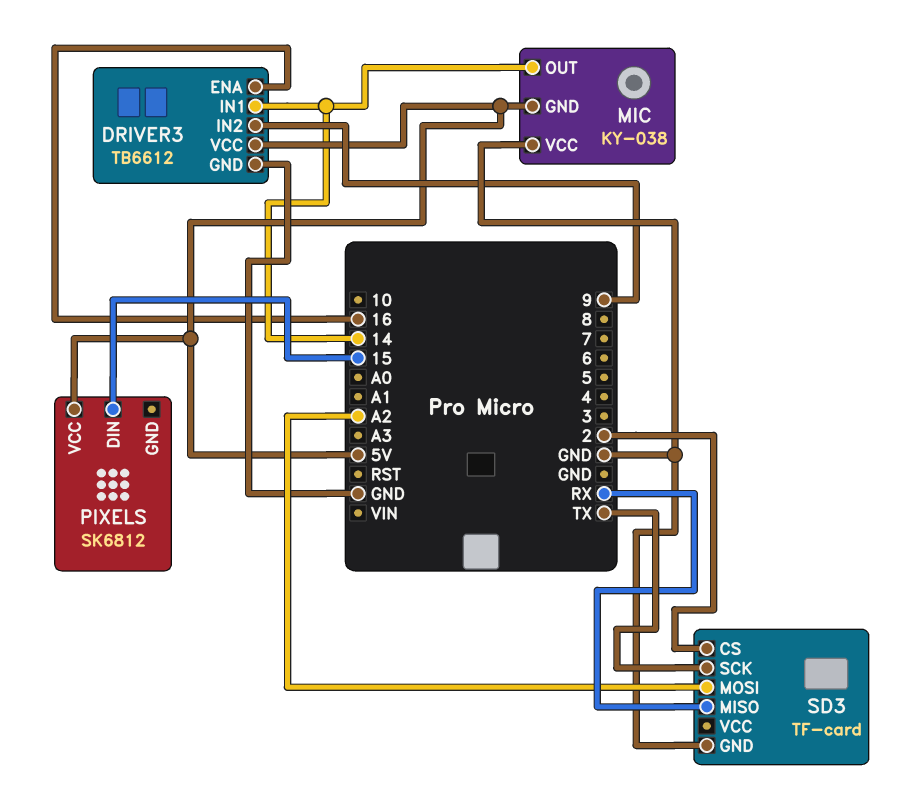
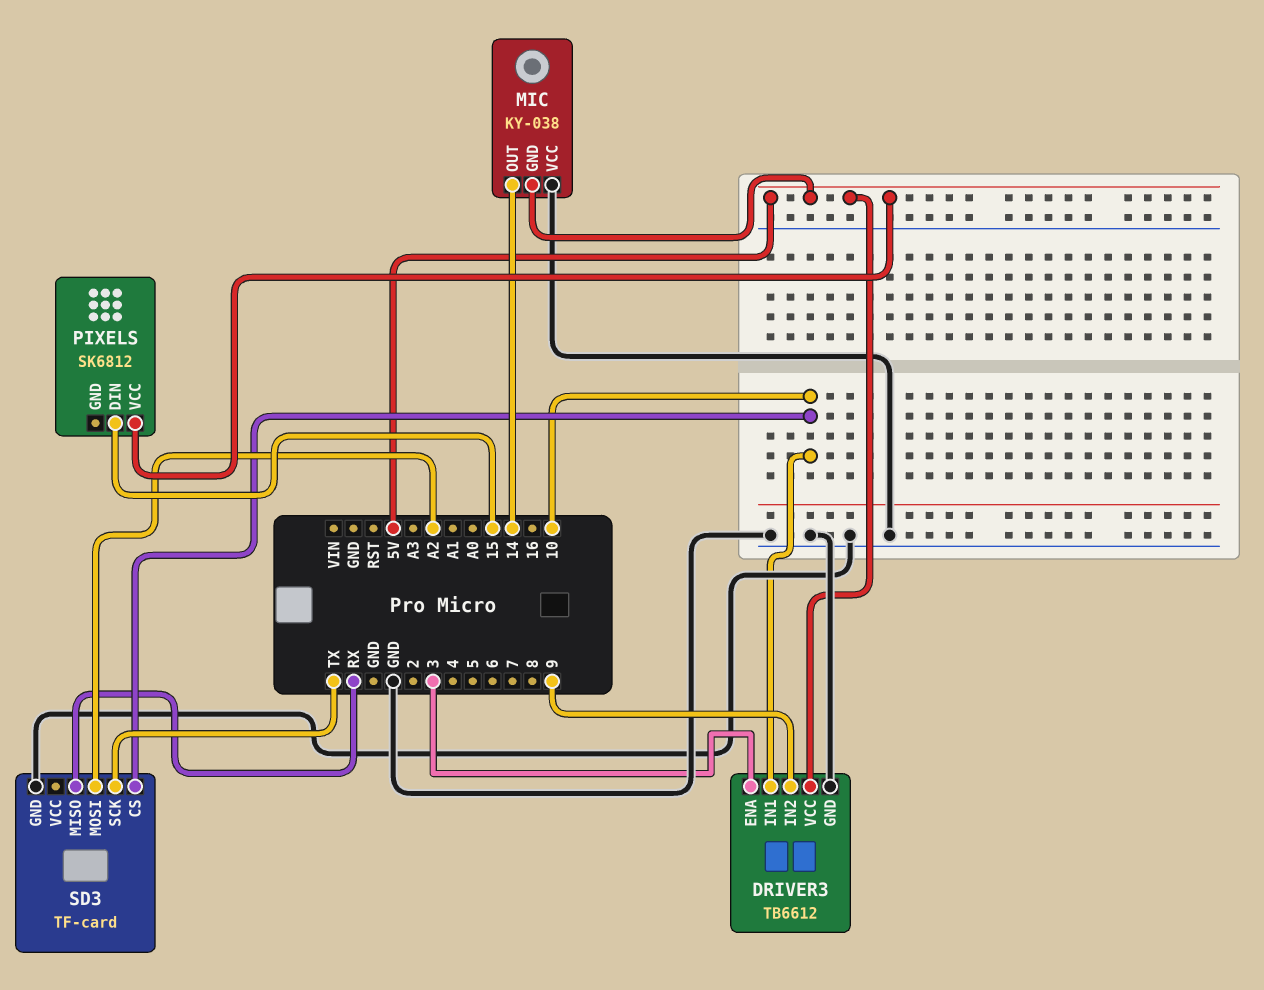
DRIVER3 pin ENA: 16 -> 3
DRIVER3 pin IN1: 14 -> 10
SD3 pin CS: 2 -> 10

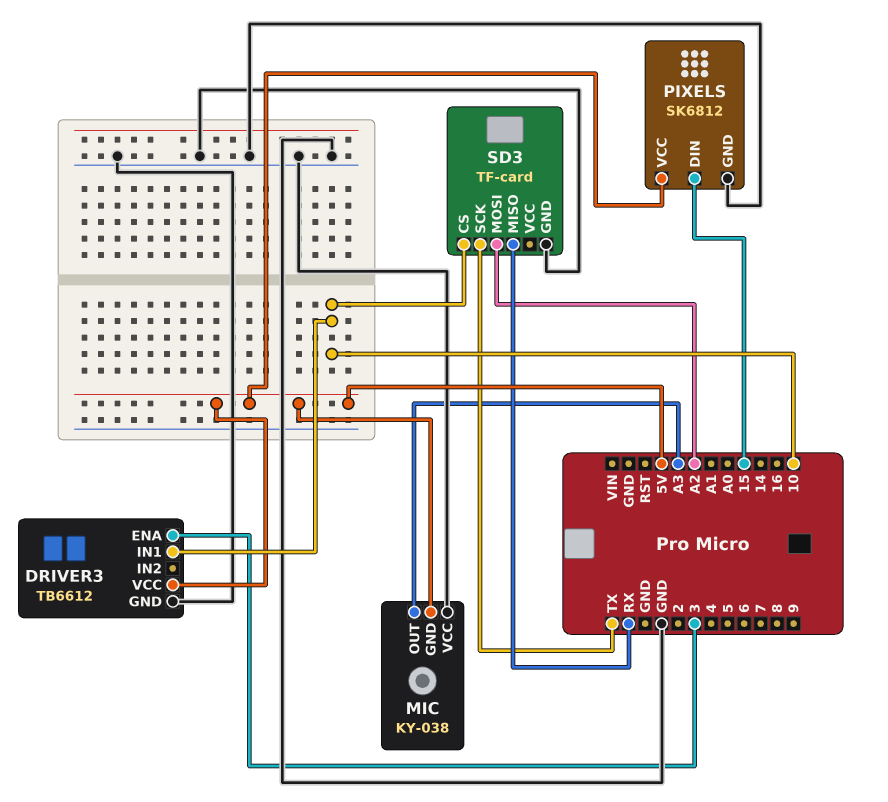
DRIVER3 pin IN2: 9 -> none
MIC pin OUT: 14 -> A3
PIXELS pin GND: none -> GND

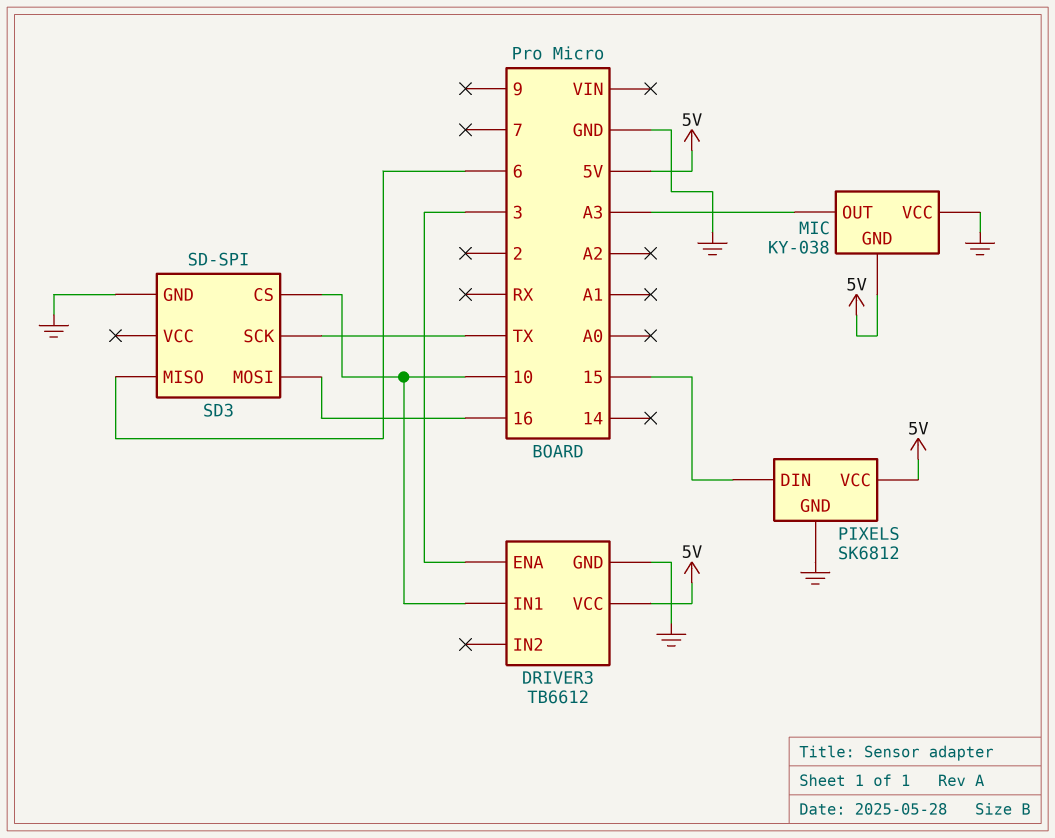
SD3: TF-card -> SD-SPI
SD3 pin MISO: RX -> 6
SD3 pin MOSI: A2 -> 16

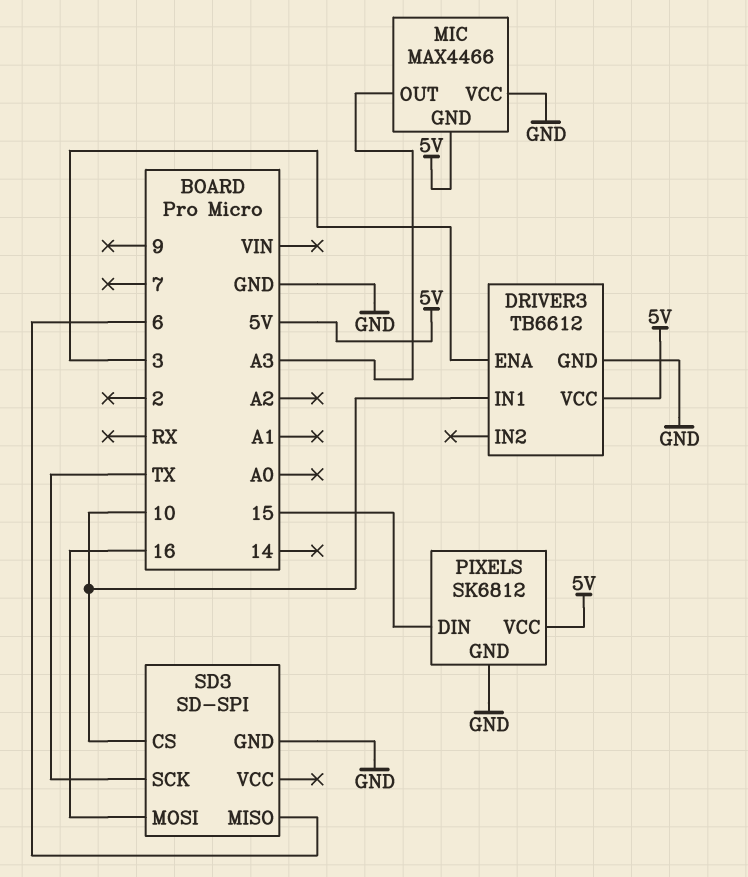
MIC: KY-038 -> MAX4466

